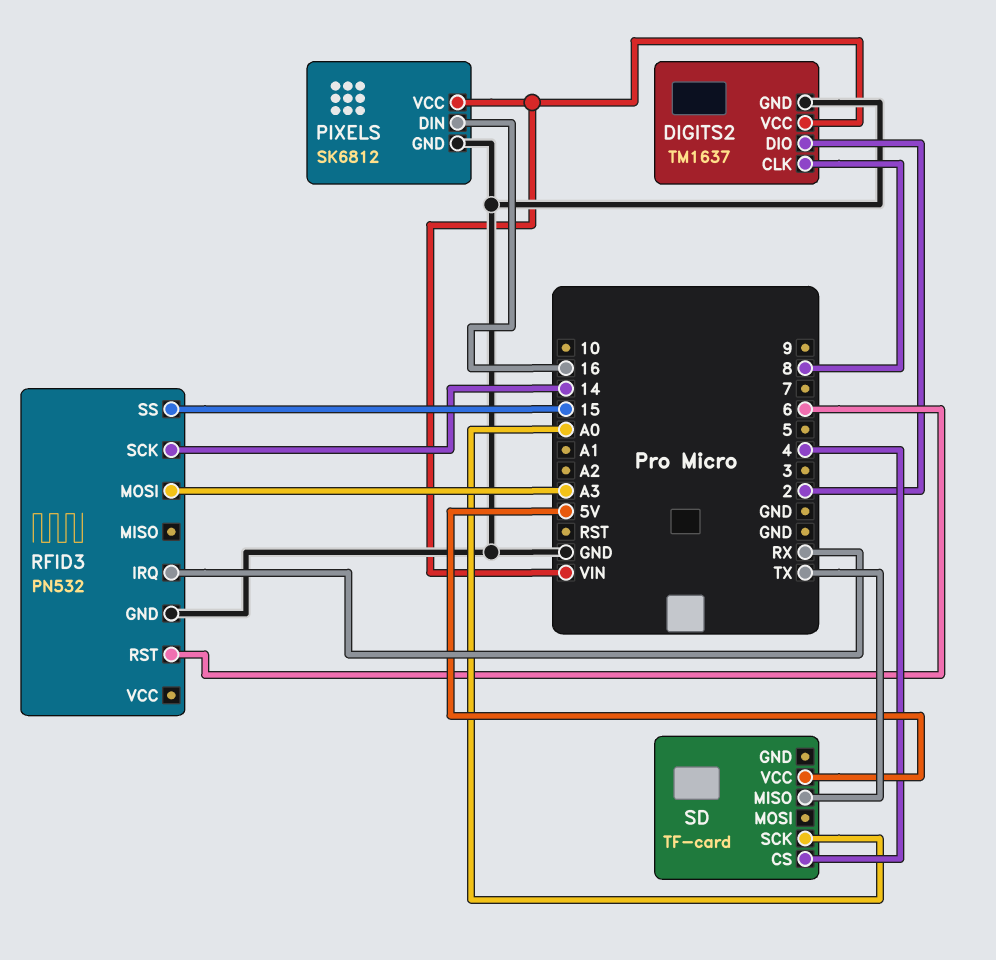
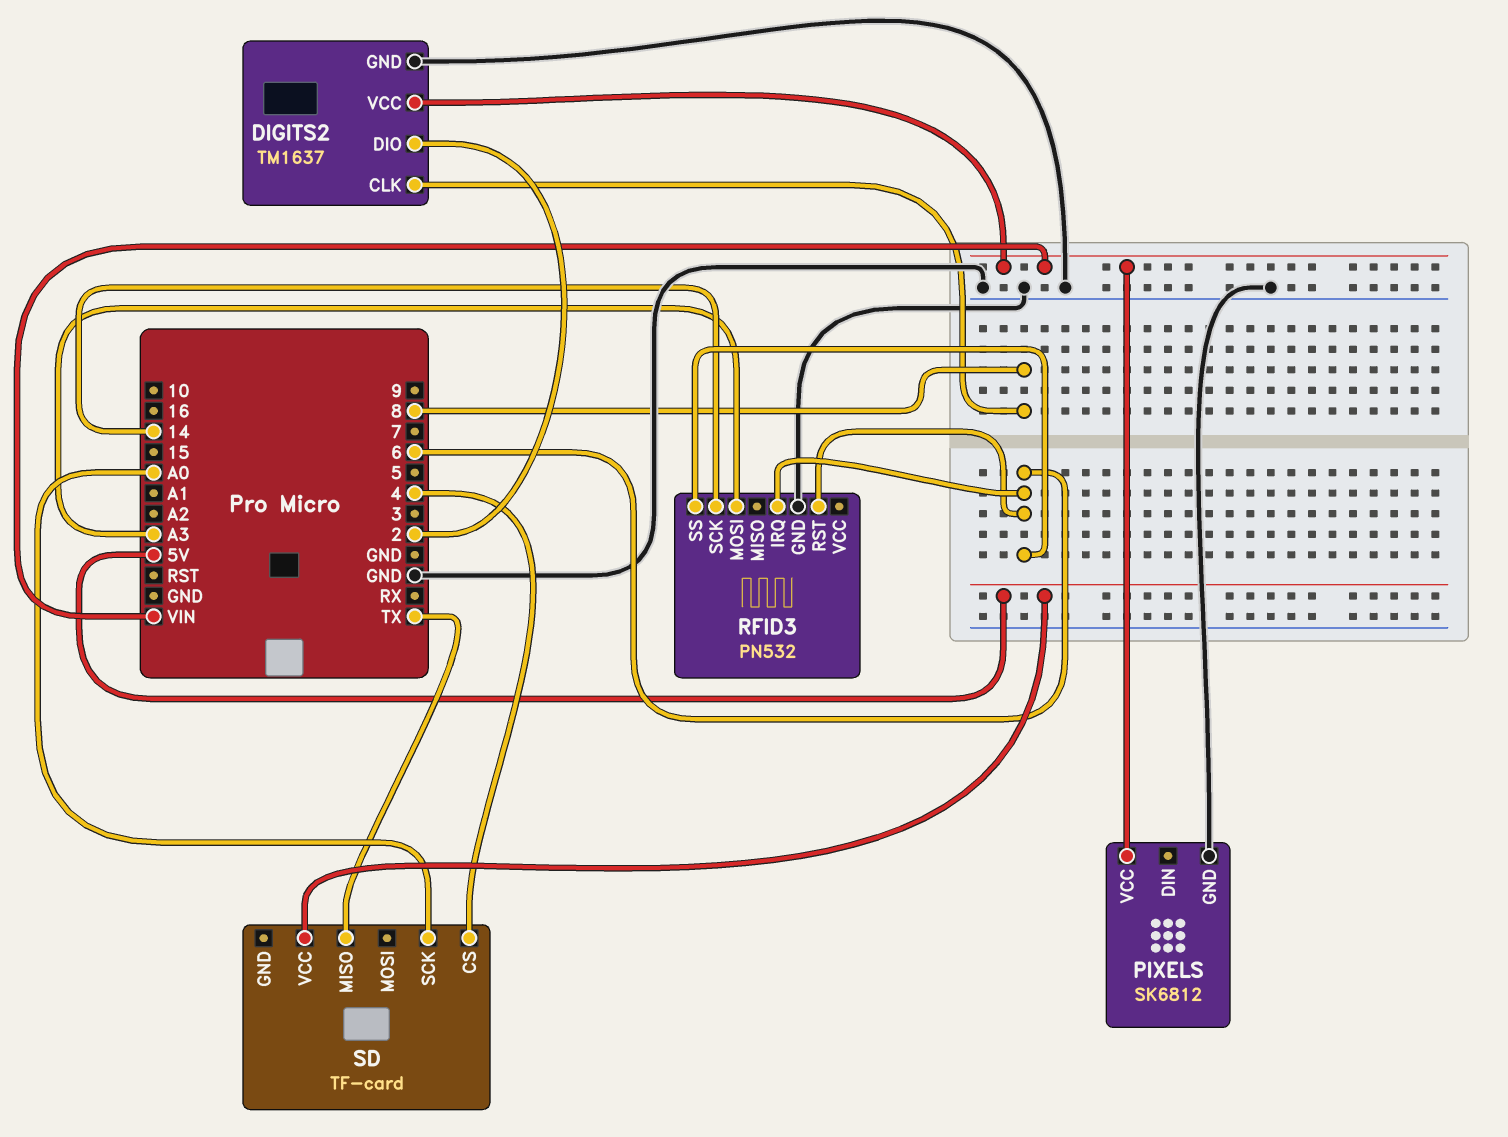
PIXELS pin DIN: 16 -> none
RFID3 pin IRQ: RX -> 6
RFID3 pin SS: 15 -> 6

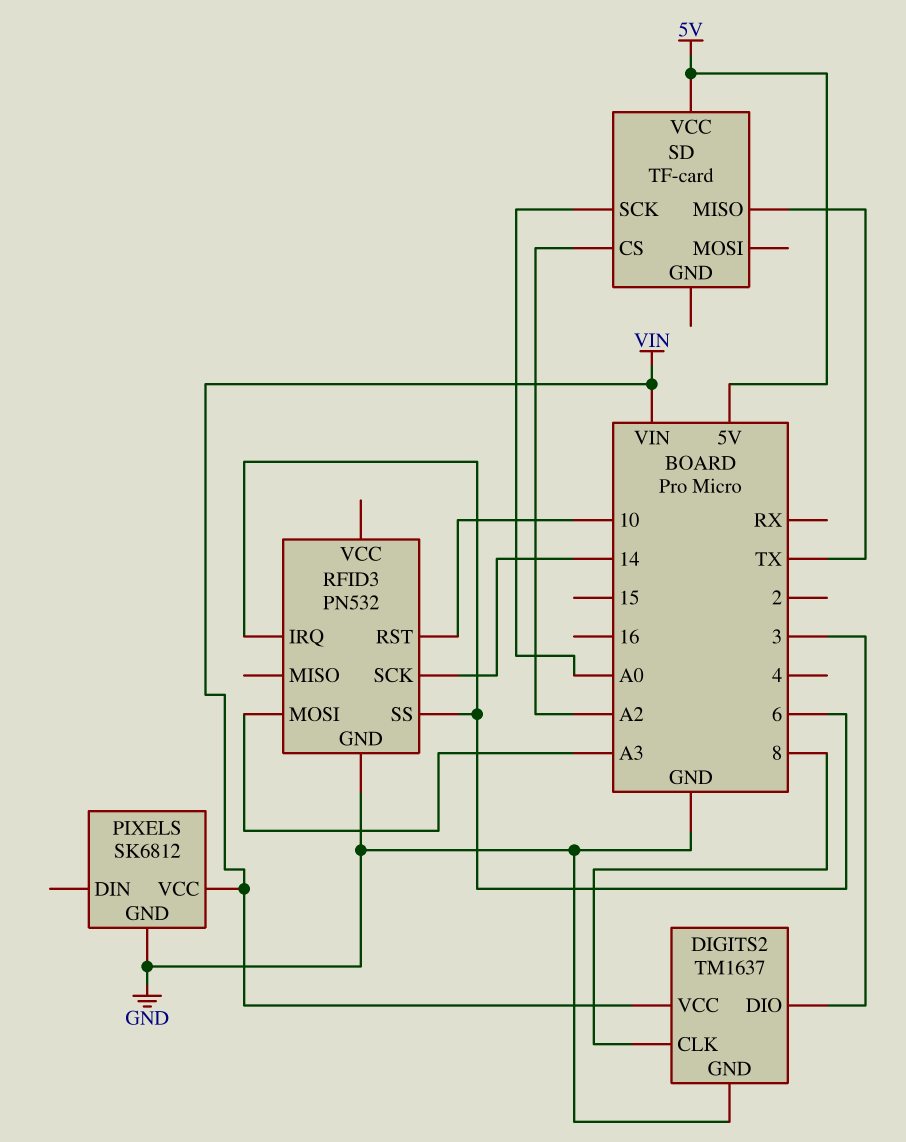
DIGITS2 pin DIO: 2 -> 3
RFID3 pin RST: 6 -> 10
SD pin CS: 4 -> A2

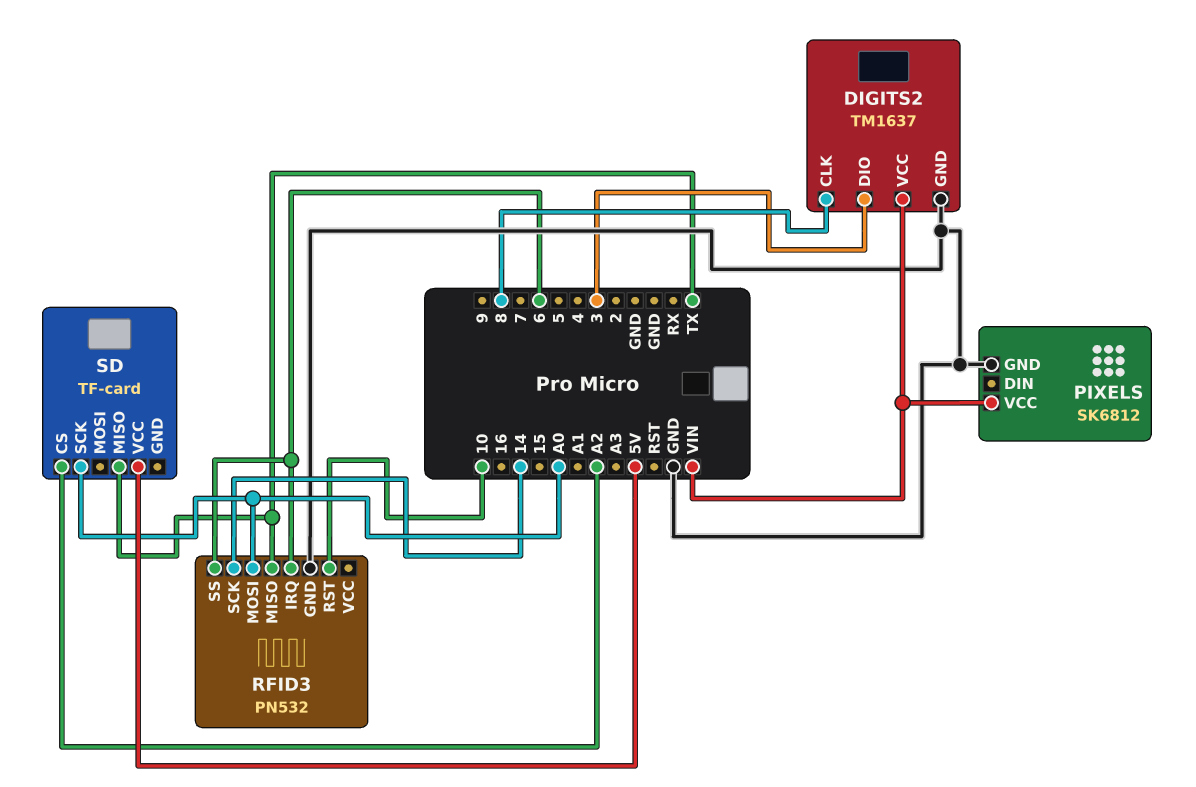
RFID3 pin MISO: none -> TX
RFID3 pin MOSI: A3 -> A0

